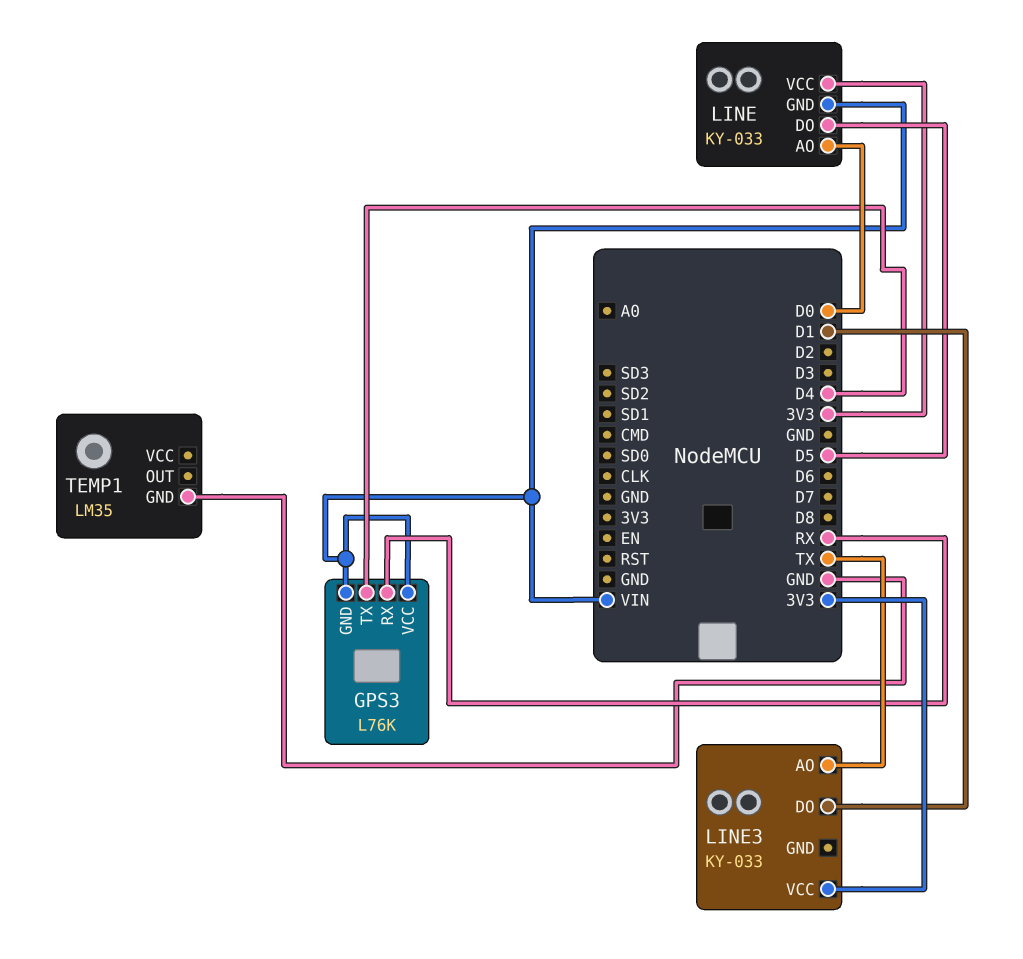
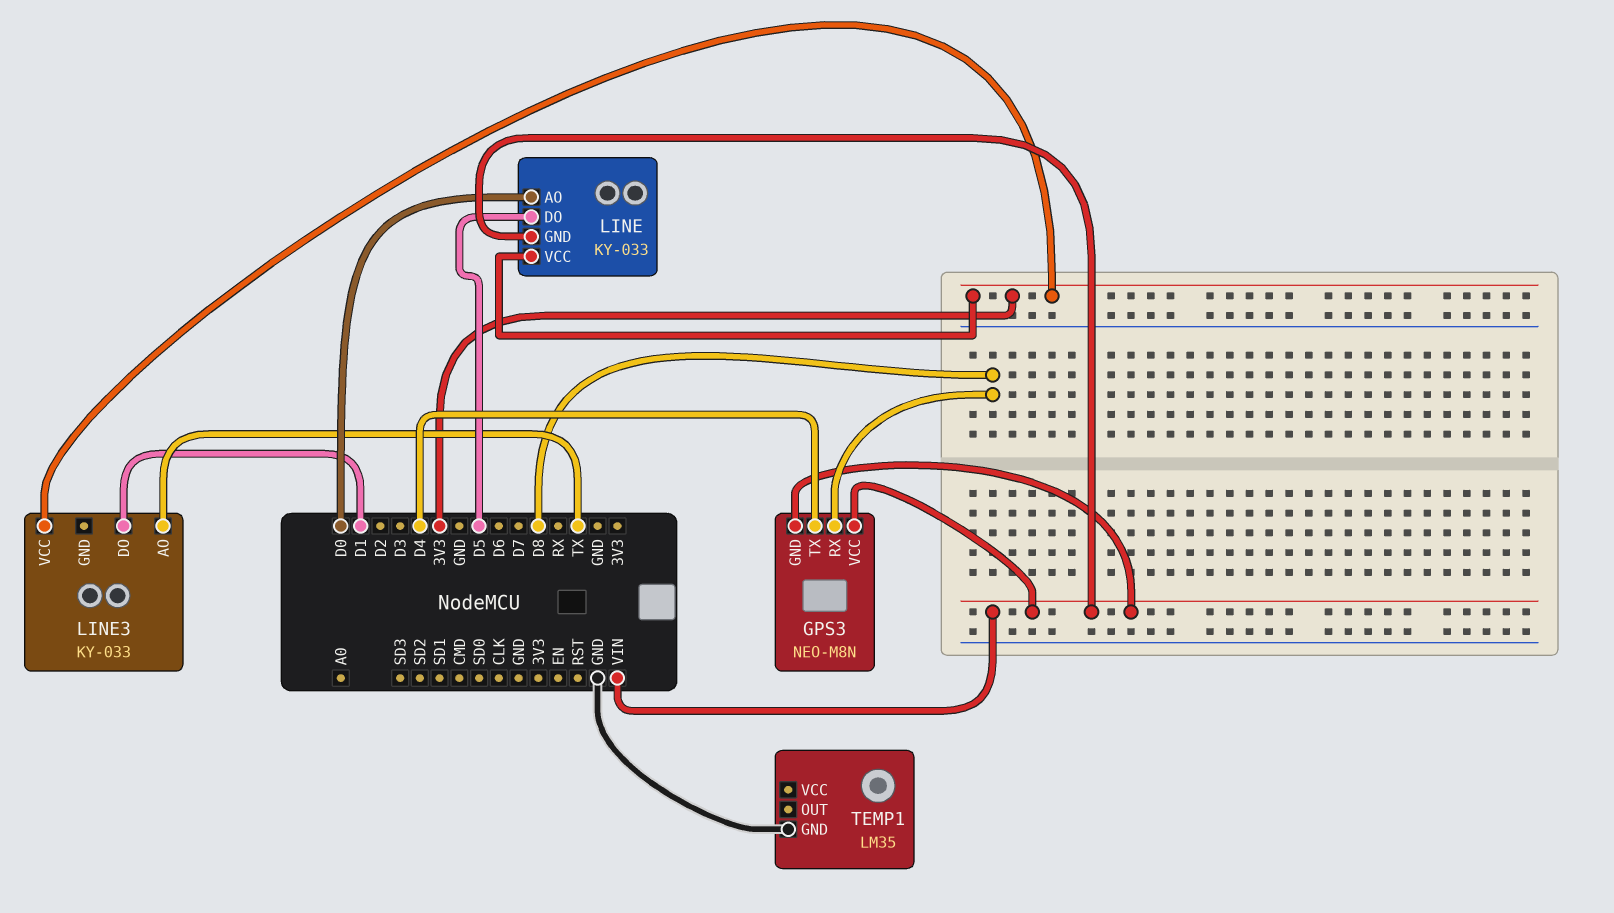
GPS3: L76K -> NEO-M8N
GPS3 pin RX: RX -> D8

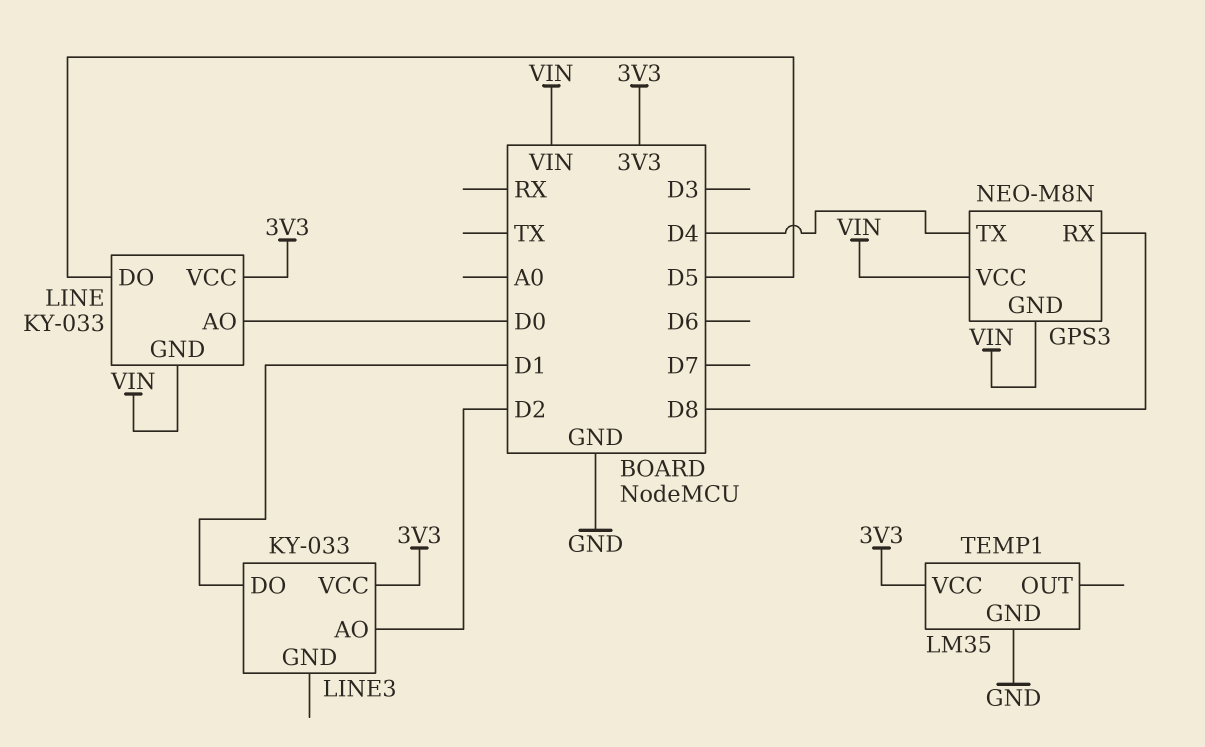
LINE3 pin AO: TX -> D2
TEMP1 pin VCC: none -> 3V3

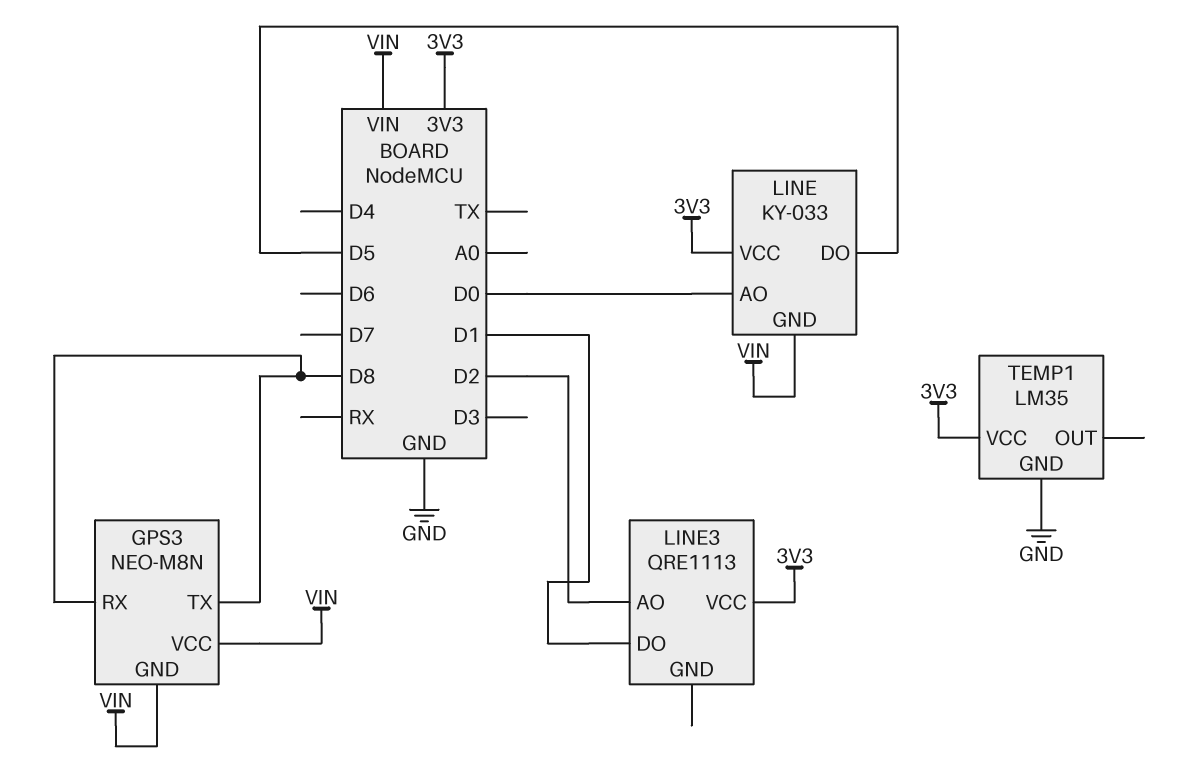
GPS3 pin TX: D4 -> D8
LINE3: KY-033 -> QRE1113

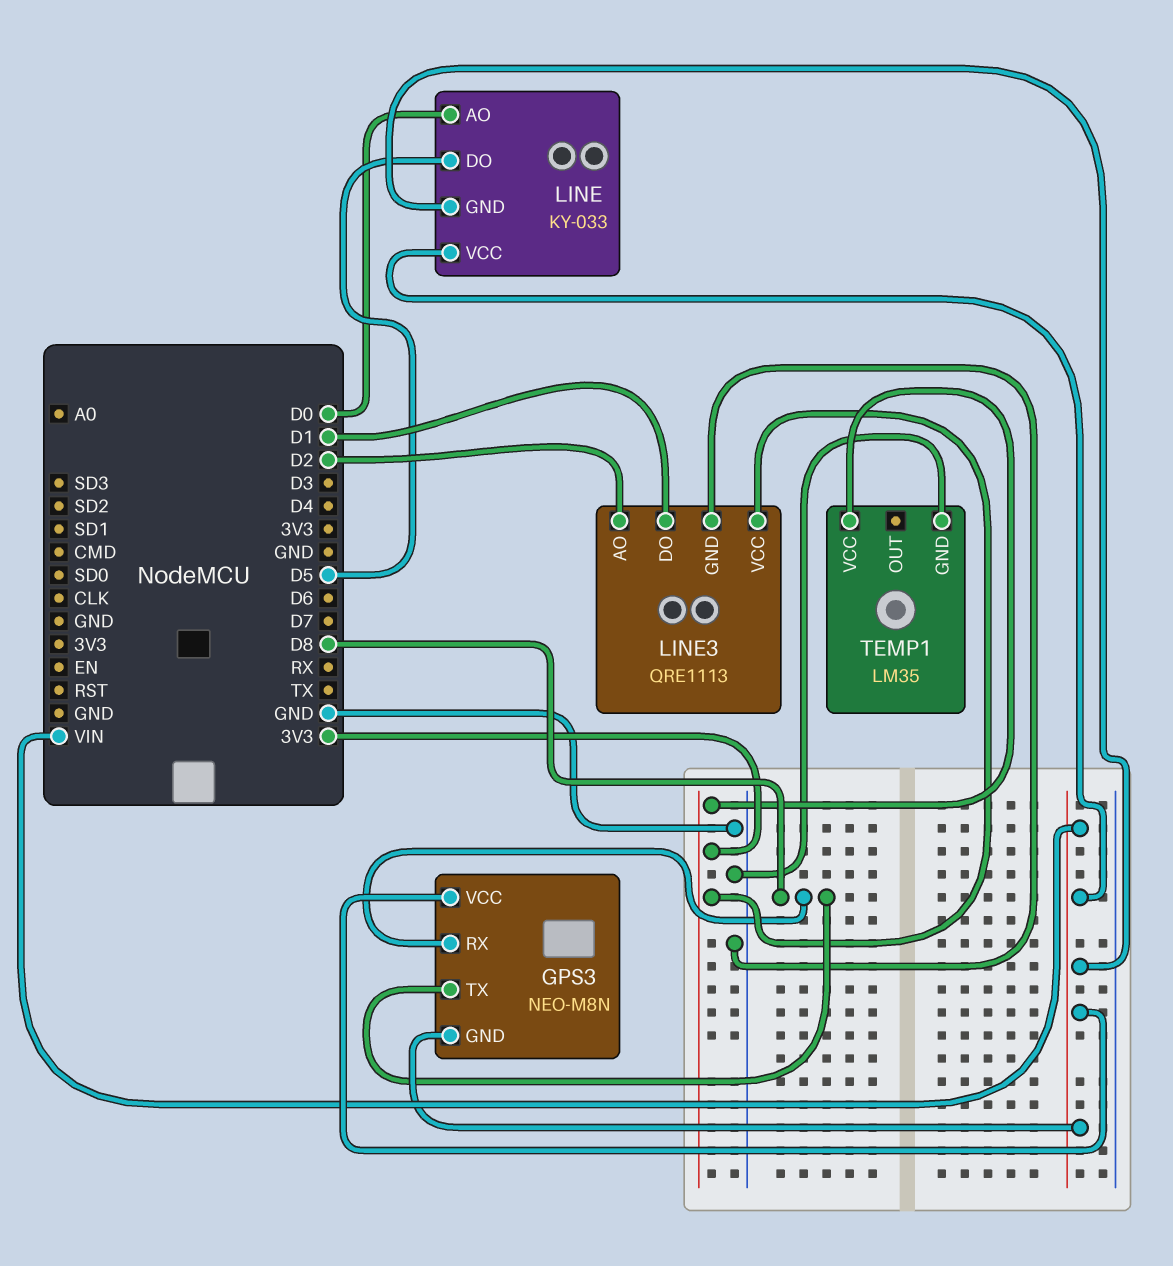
LINE pin VCC: 3V3 -> VIN
LINE3 pin GND: none -> GND

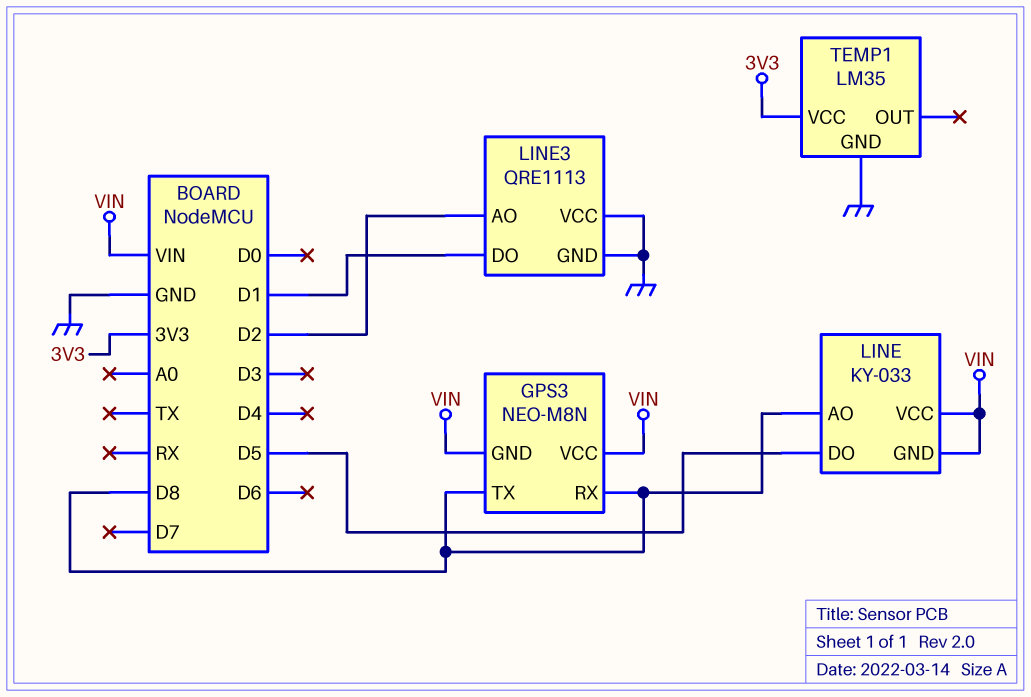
LINE pin AO: D0 -> D8
LINE3 pin VCC: 3V3 -> GND

